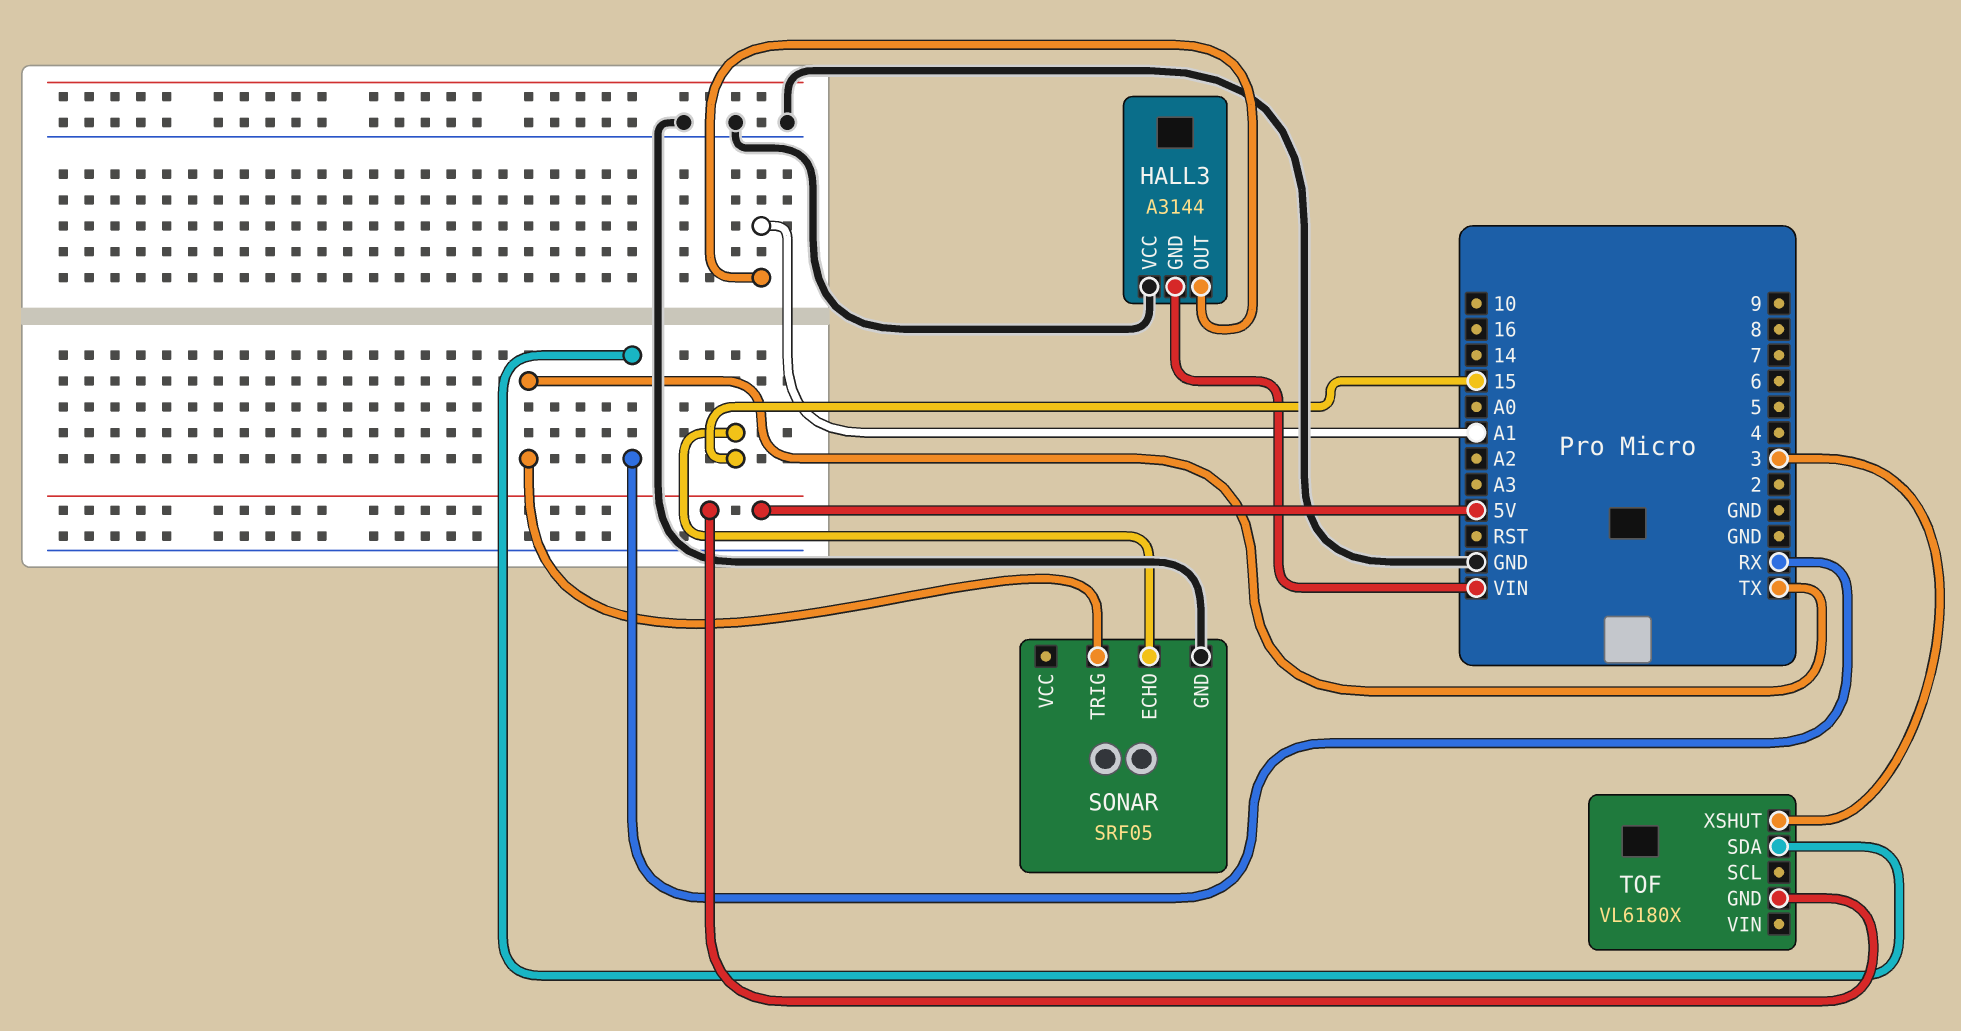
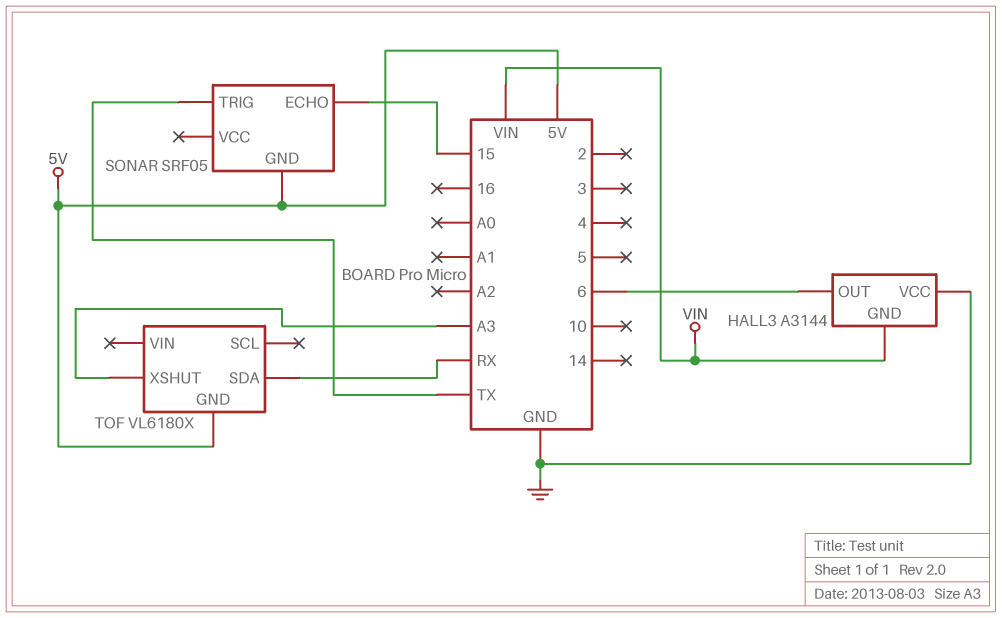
HALL3 pin OUT: A1 -> 6
SONAR pin GND: GND -> 5V
TOF pin XSHUT: 3 -> A3

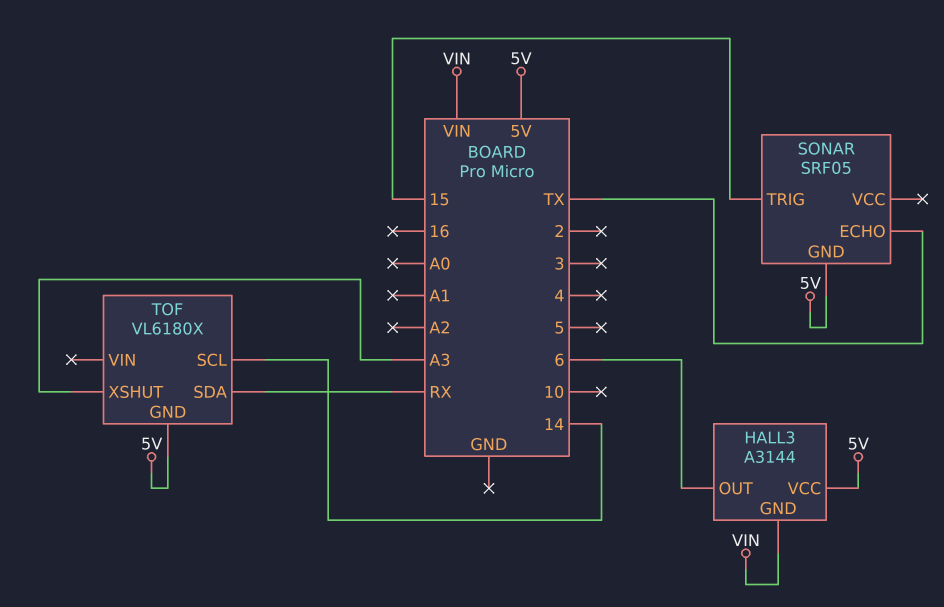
HALL3 pin VCC: GND -> 5V
SONAR pin ECHO: 15 -> TX
SONAR pin TRIG: TX -> 15
TOF pin SCL: none -> 14

